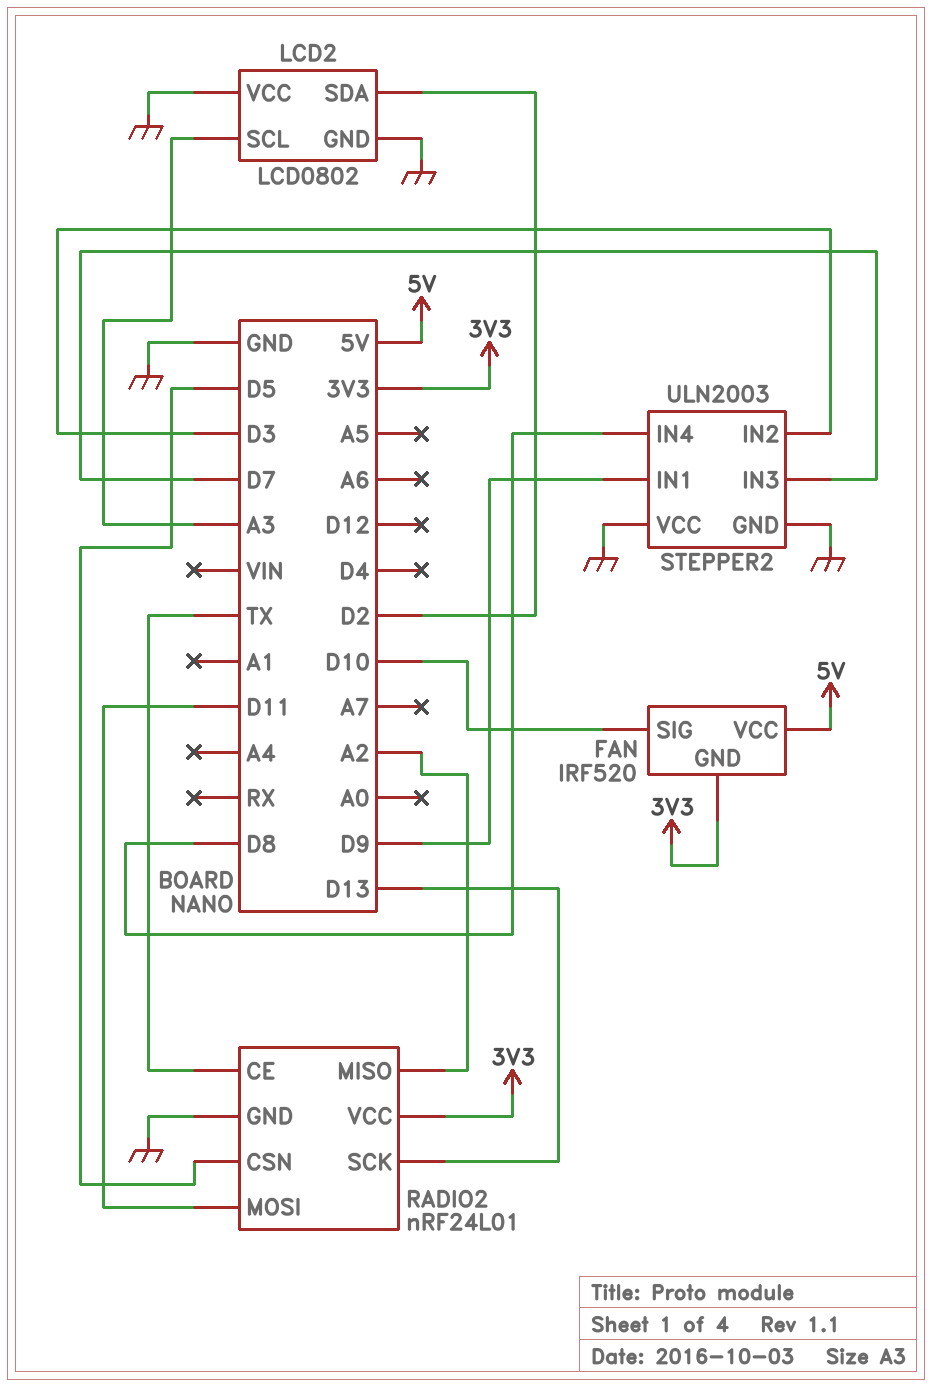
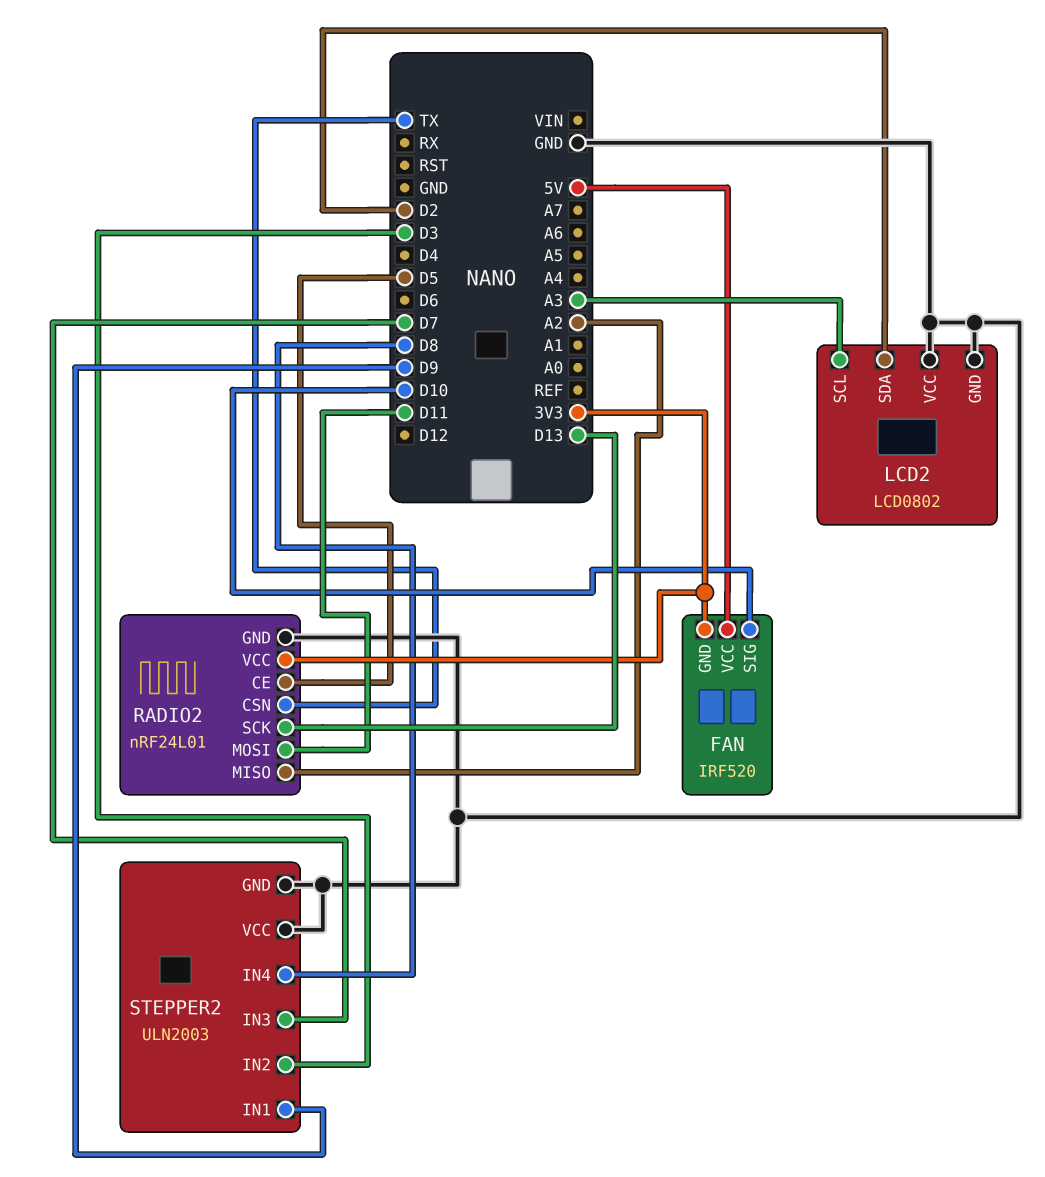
RADIO2 pin CE: TX -> D5
RADIO2 pin CSN: D5 -> TX

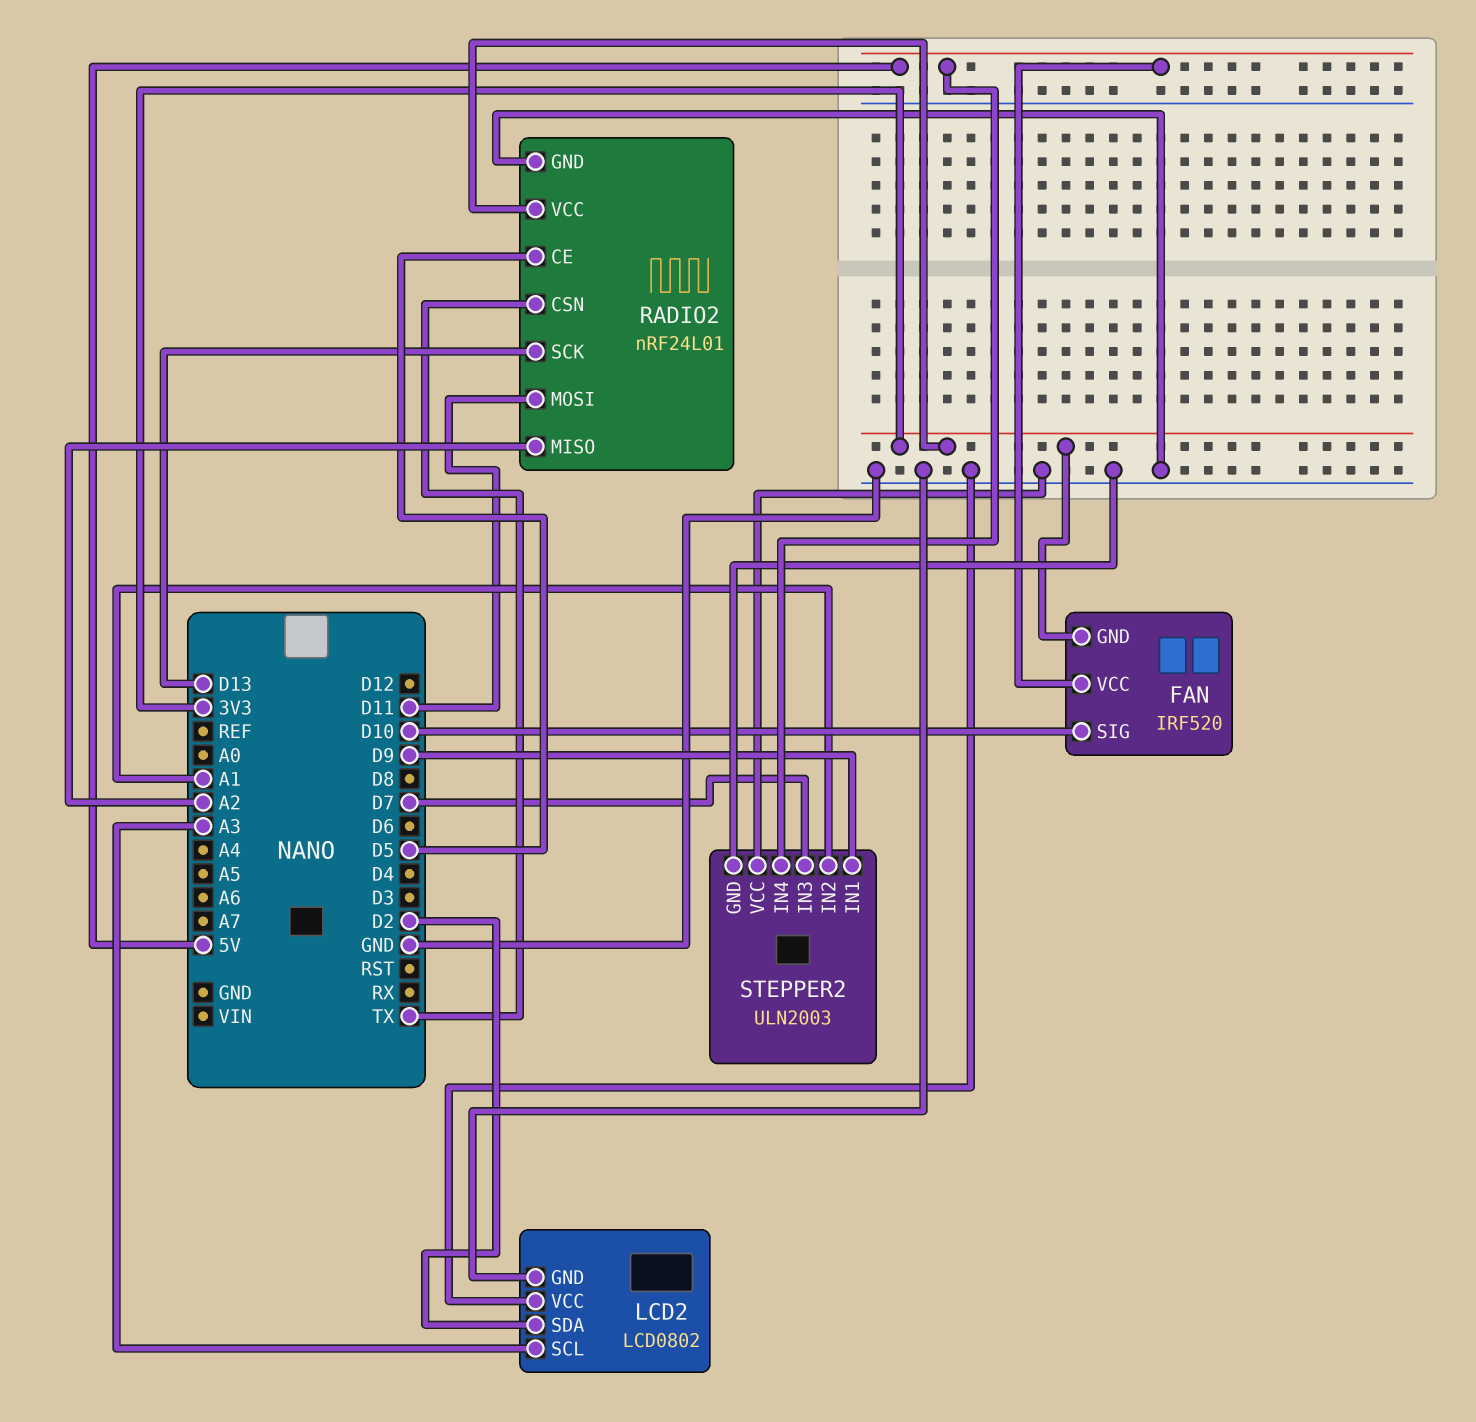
STEPPER2 pin IN2: D3 -> A1
STEPPER2 pin IN4: D8 -> 5V

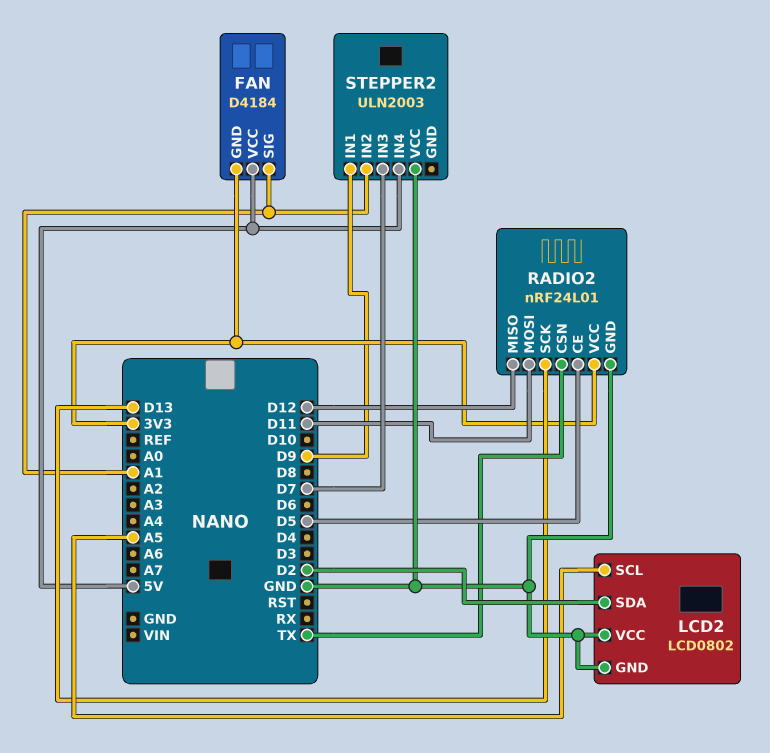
FAN: IRF520 -> D4184
FAN pin SIG: D10 -> A1
LCD2 pin SCL: A3 -> A5
RADIO2 pin MISO: A2 -> D12
STEPPER2 pin GND: GND -> none

